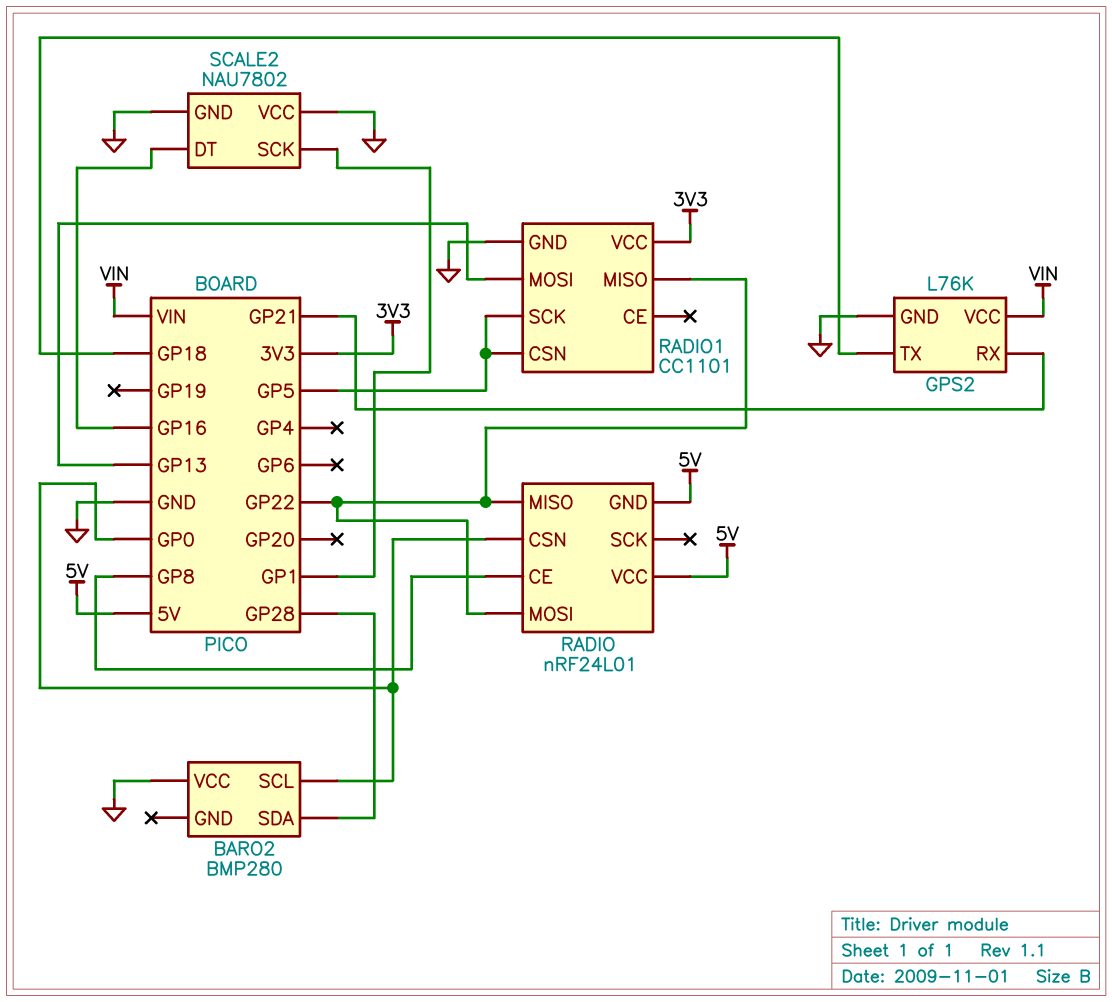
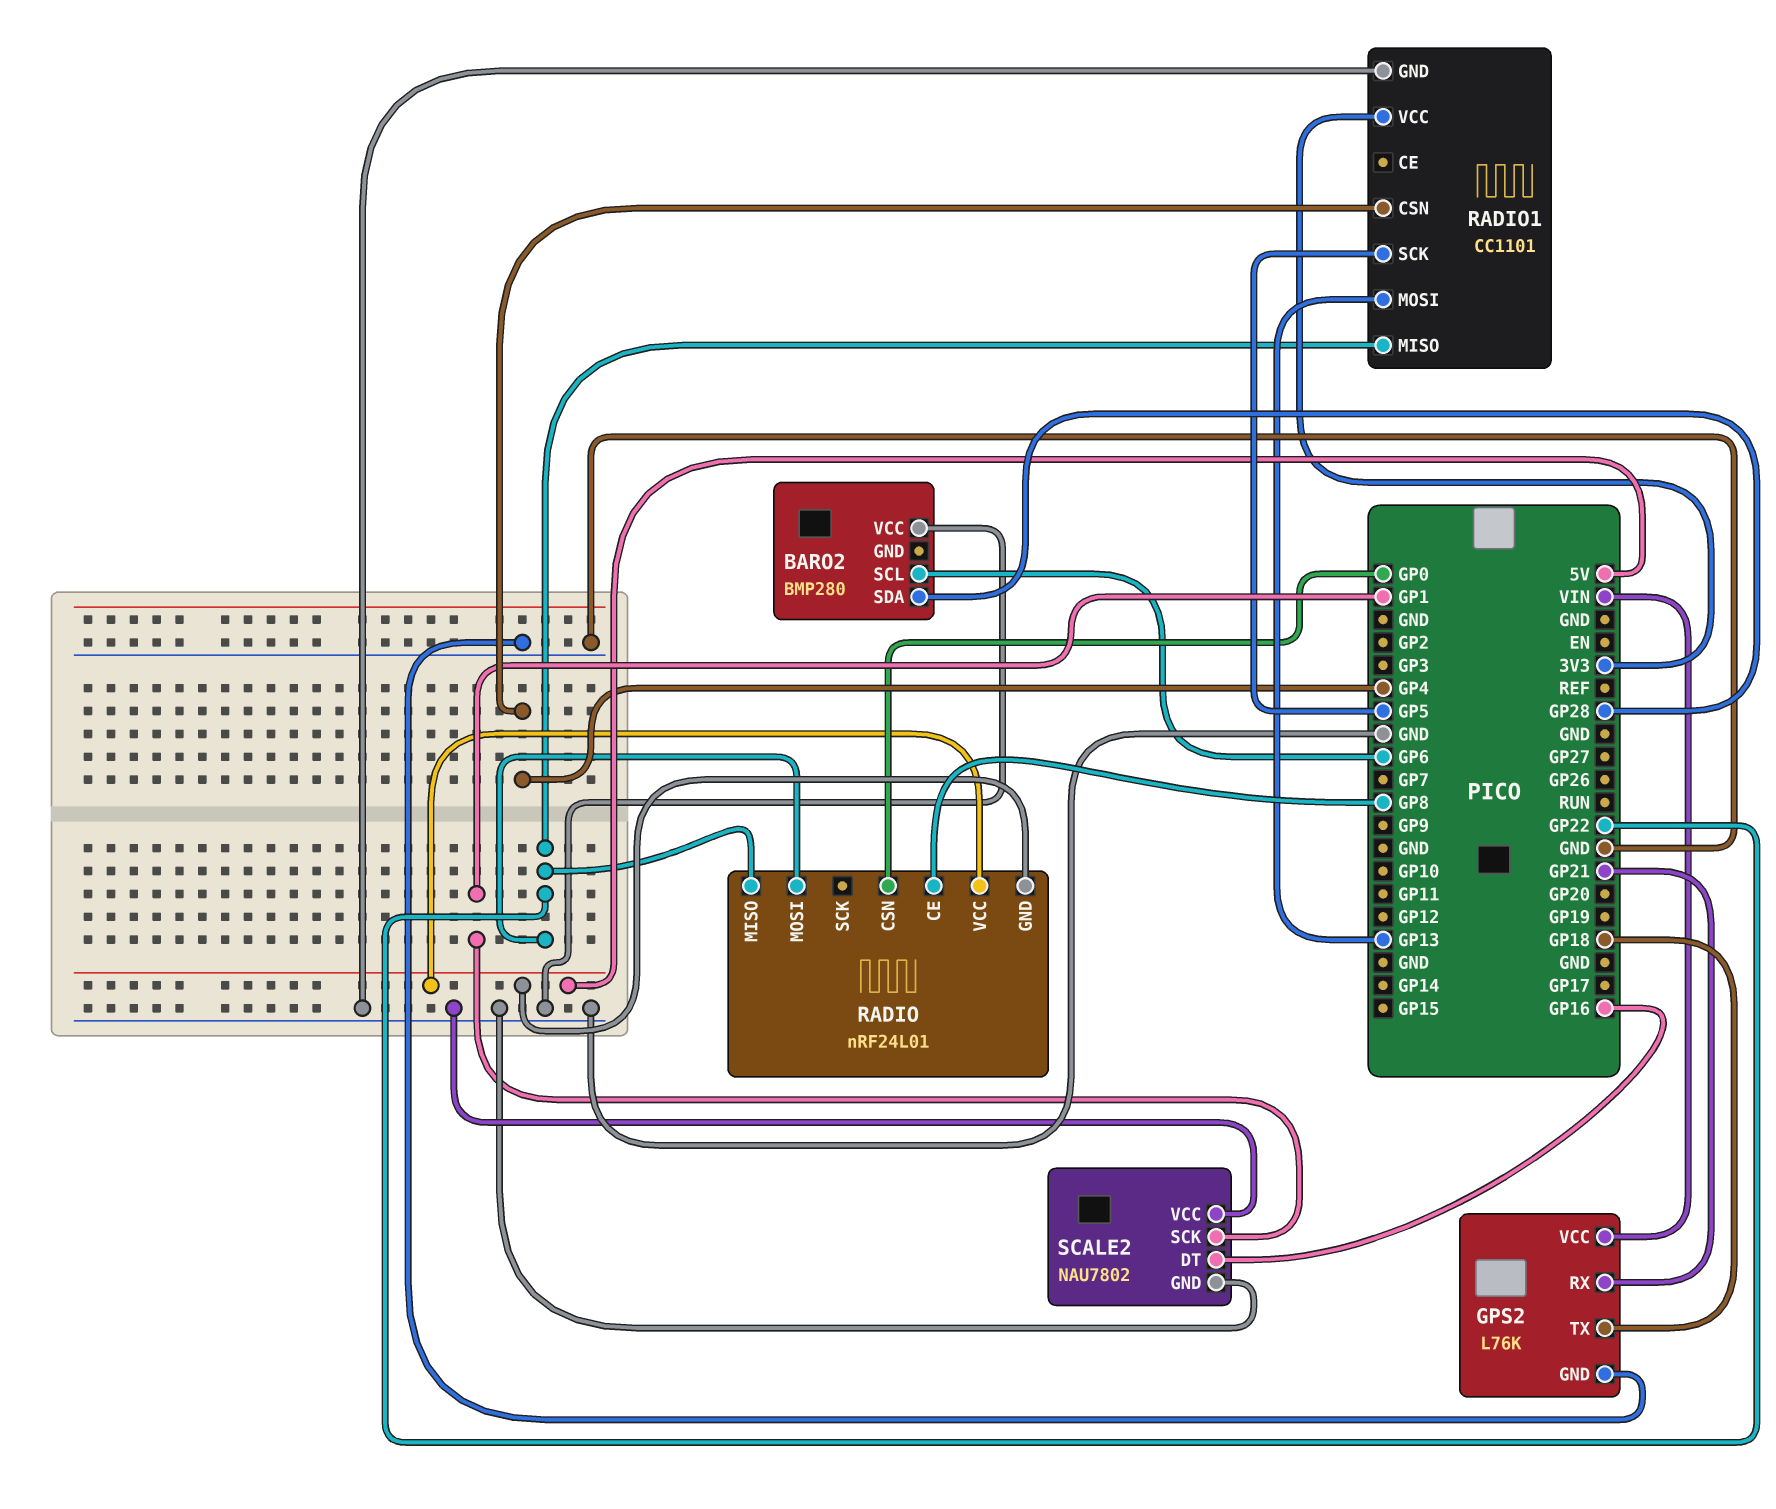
BARO2 pin SCL: GP0 -> GP6
RADIO1 pin CSN: GP5 -> GP4

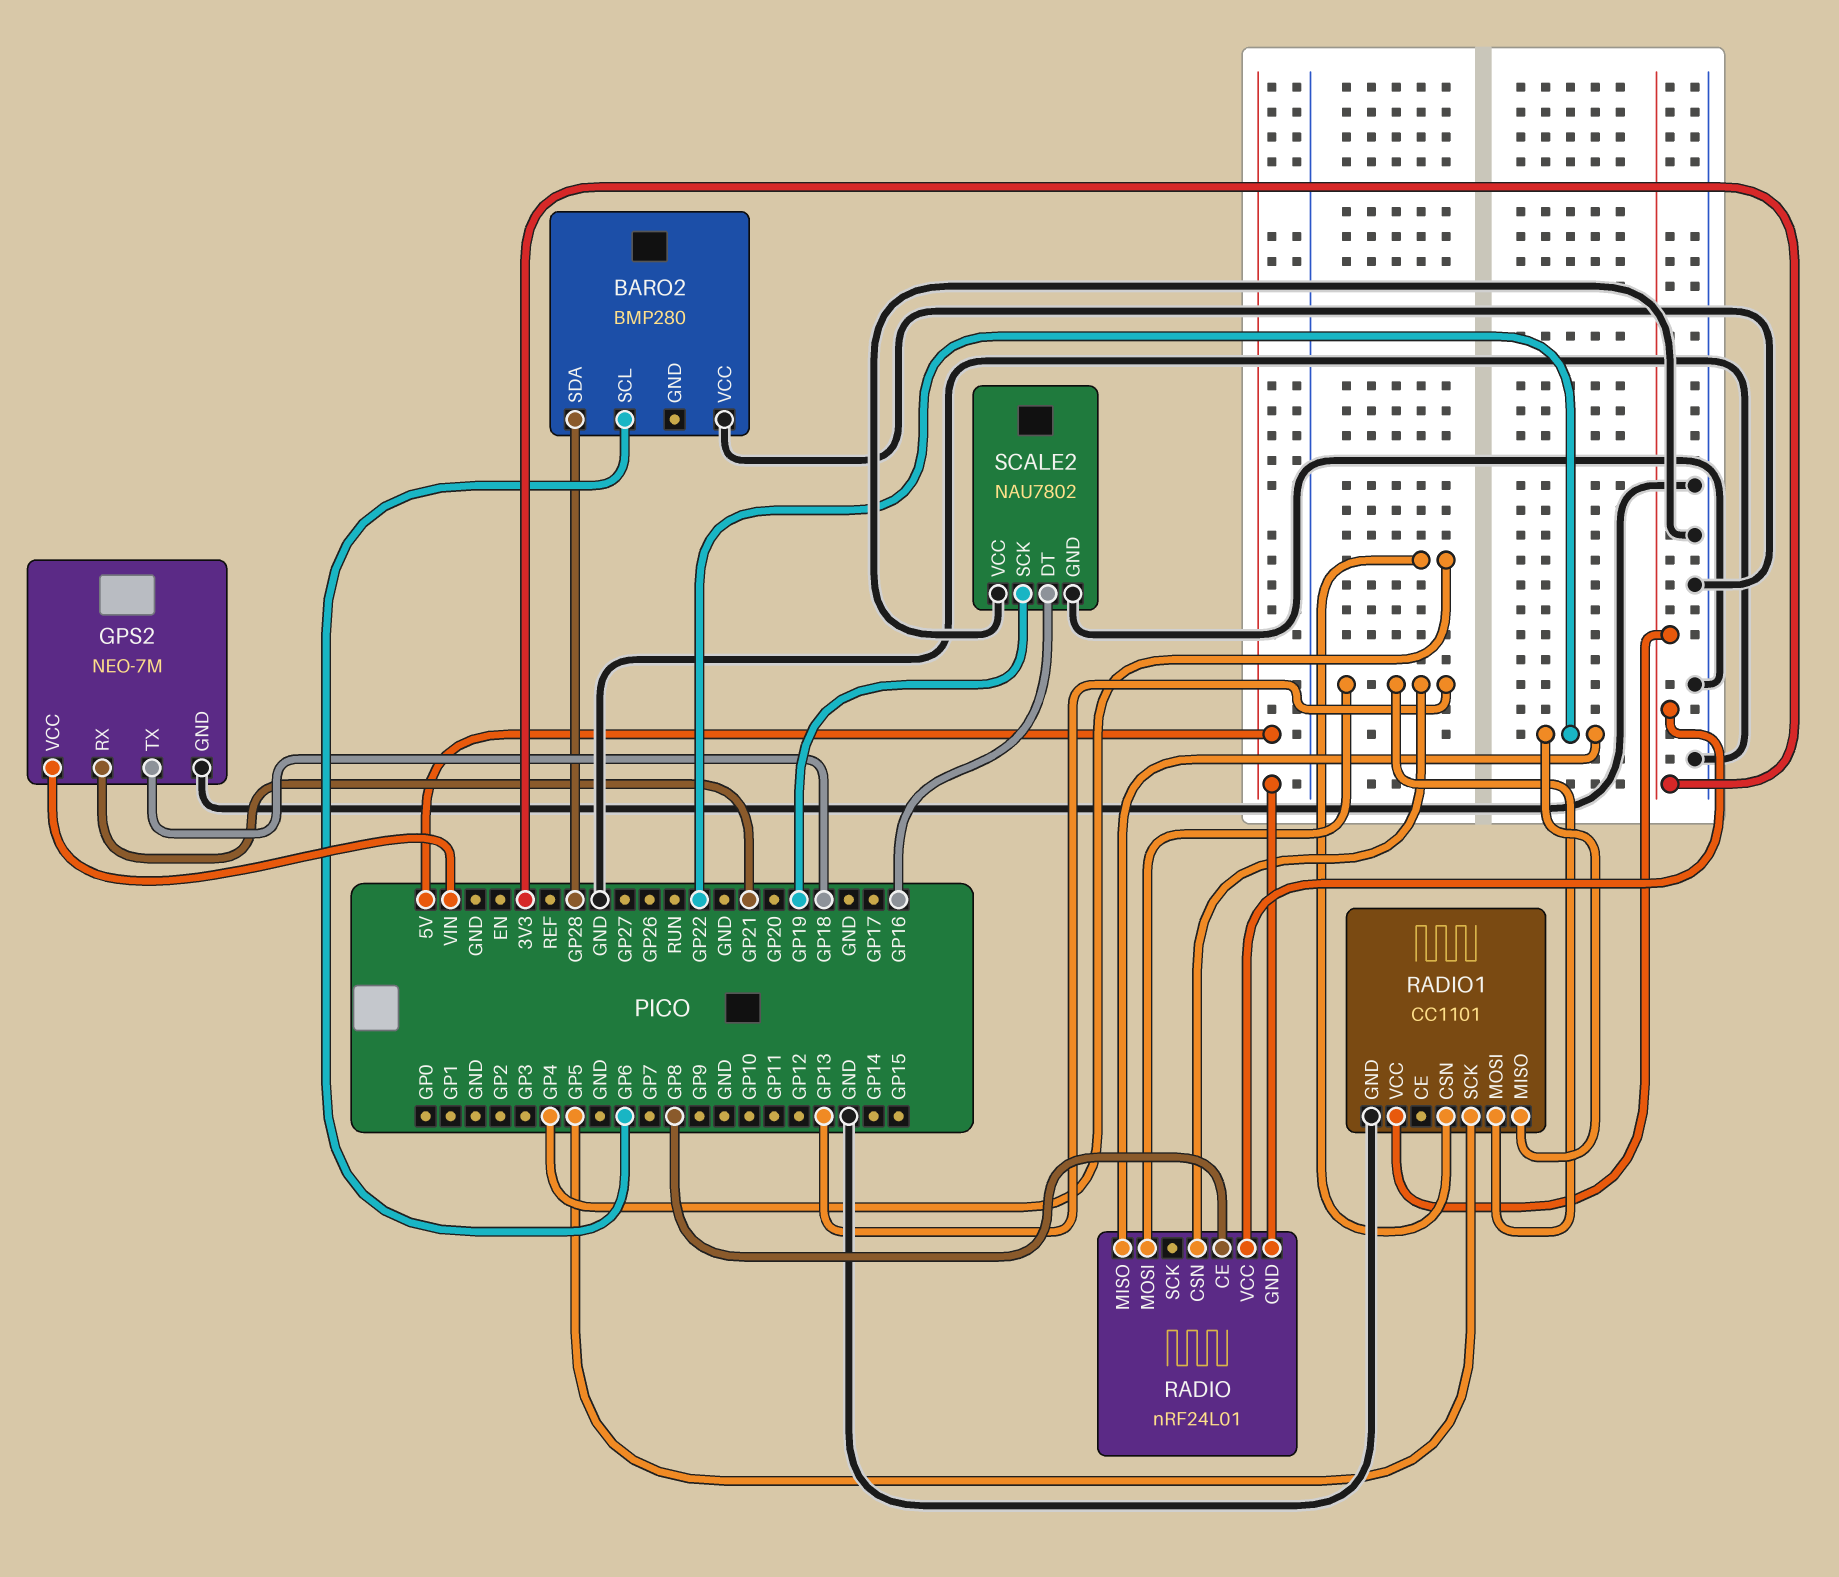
GPS2: L76K -> NEO-7M
RADIO pin CSN: GP0 -> GP13
RADIO pin MOSI: GP22 -> GP13
RADIO pin VCC: 5V -> 3V3
SCALE2 pin SCK: GP1 -> GP19

